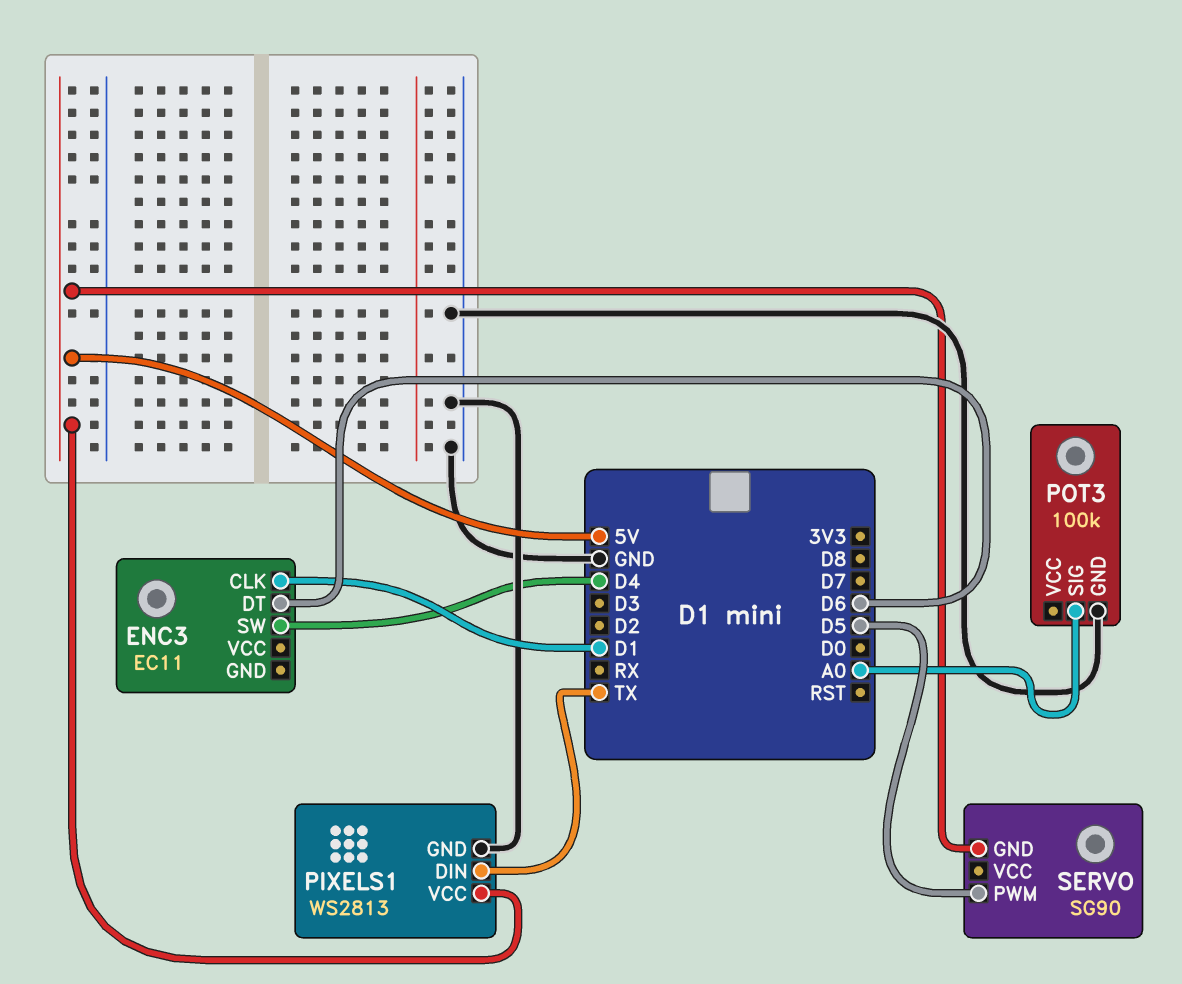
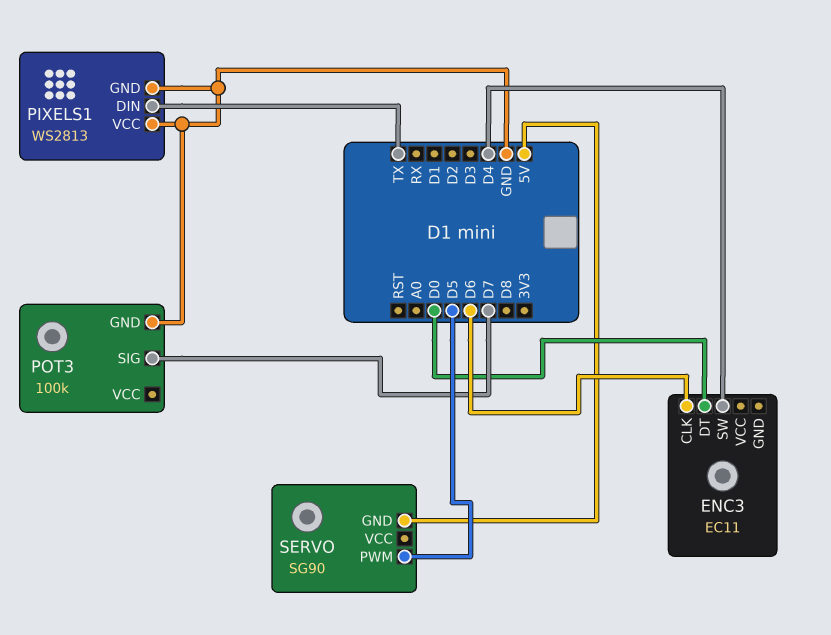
ENC3 pin CLK: D1 -> D6
ENC3 pin DT: D6 -> D0
PIXELS1 pin VCC: 5V -> GND
POT3 pin SIG: A0 -> D7

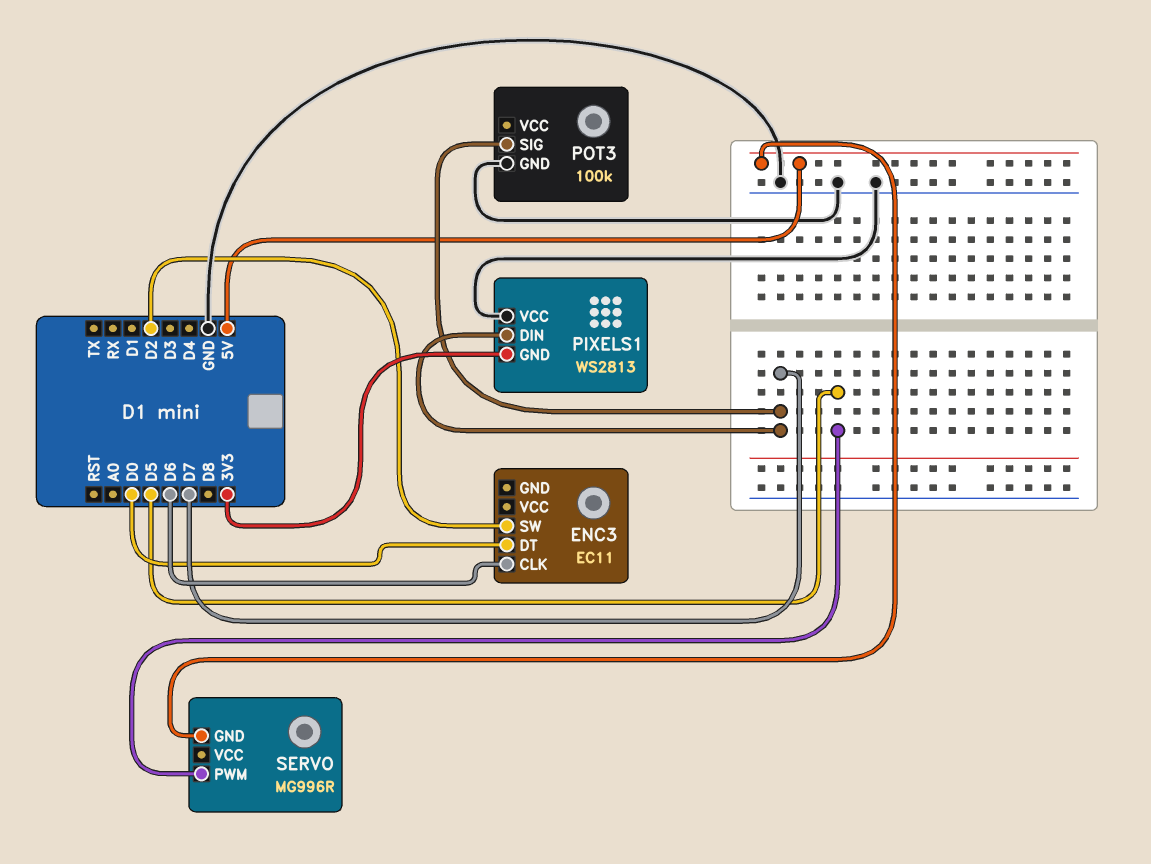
ENC3 pin SW: D4 -> D2
PIXELS1 pin DIN: TX -> D7
PIXELS1 pin GND: GND -> 3V3
SERVO: SG90 -> MG996R

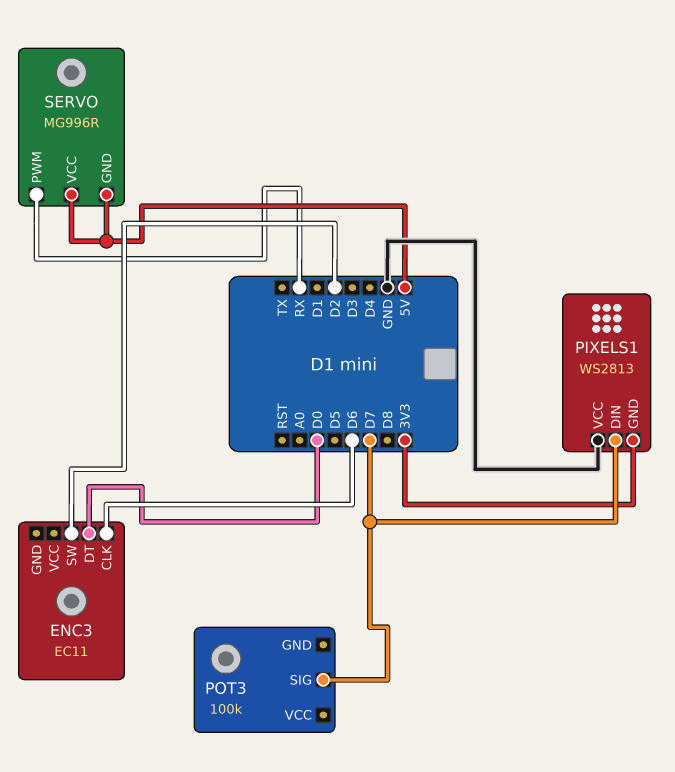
POT3 pin GND: GND -> none
SERVO pin PWM: D5 -> RX
SERVO pin VCC: none -> 5V

